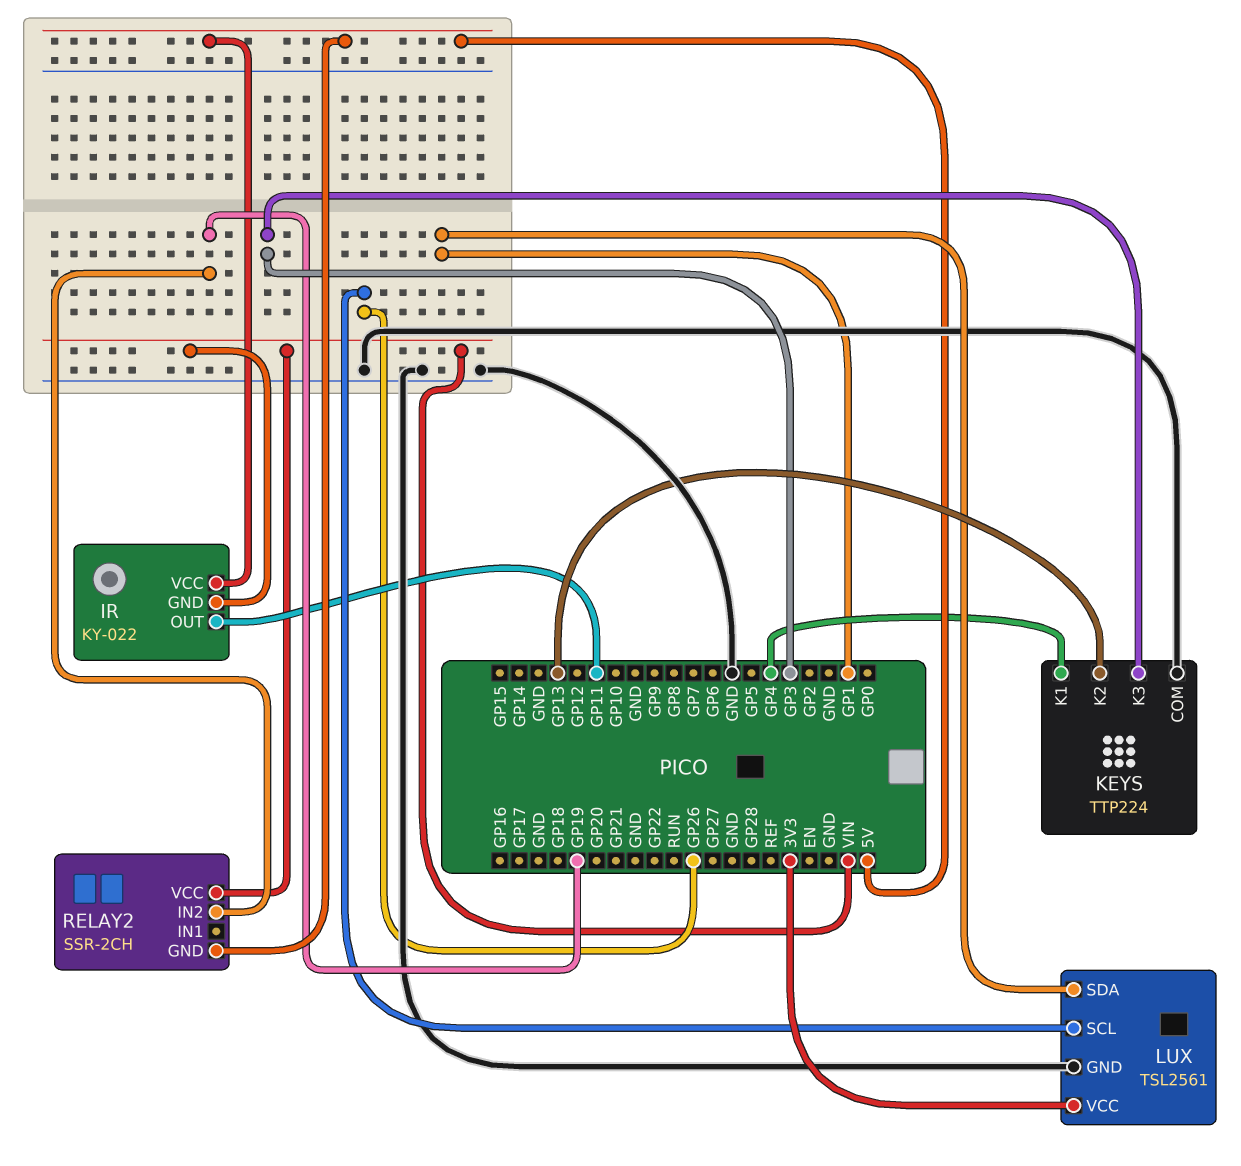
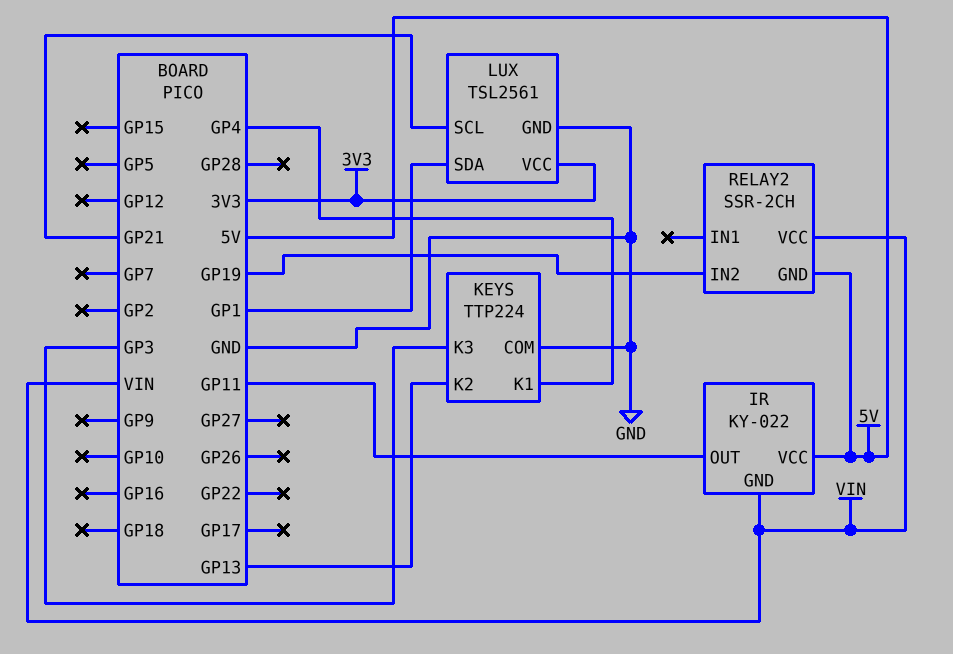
LUX pin SCL: GP26 -> GP21

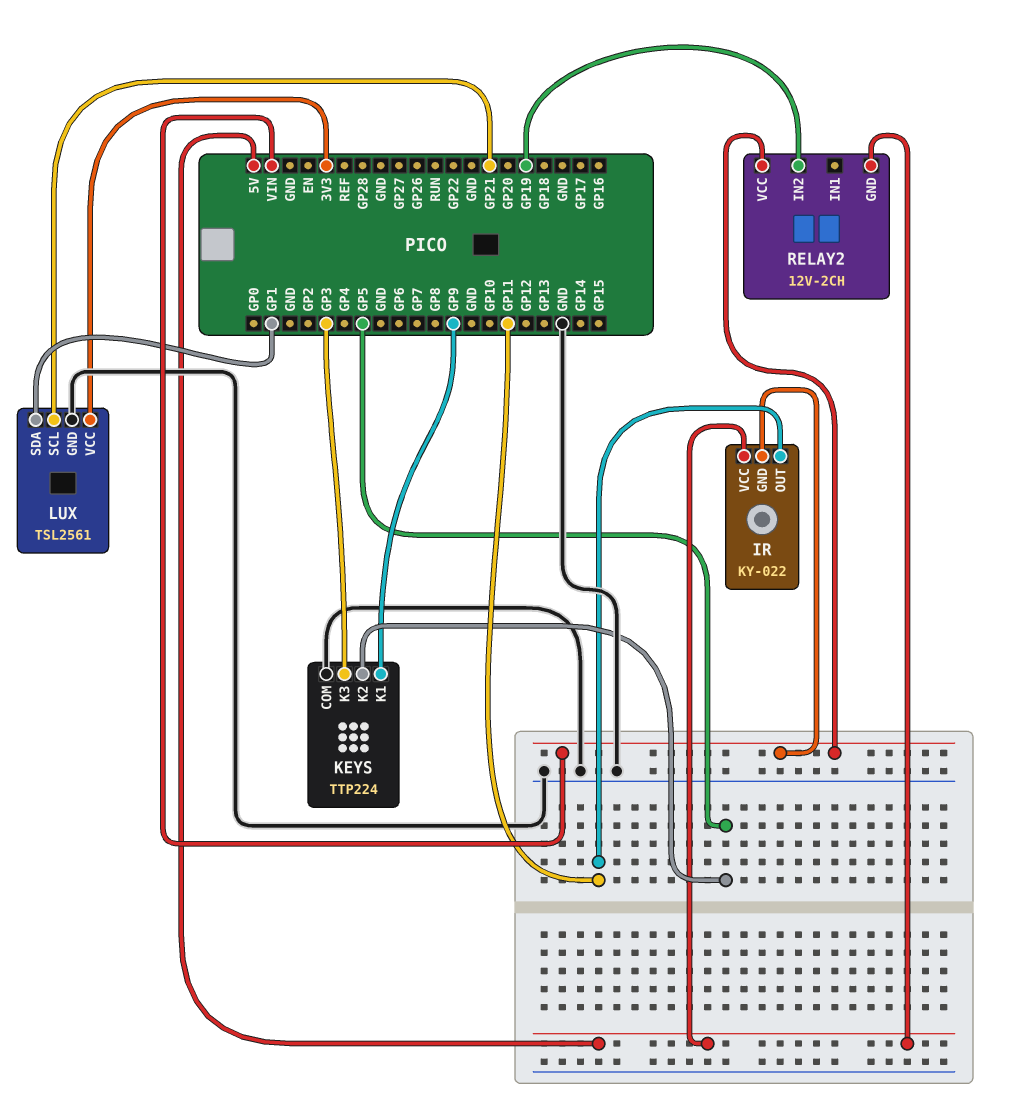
KEYS pin K1: GP4 -> GP9
KEYS pin K2: GP13 -> GP5
RELAY2: SSR-2CH -> 12V-2CH

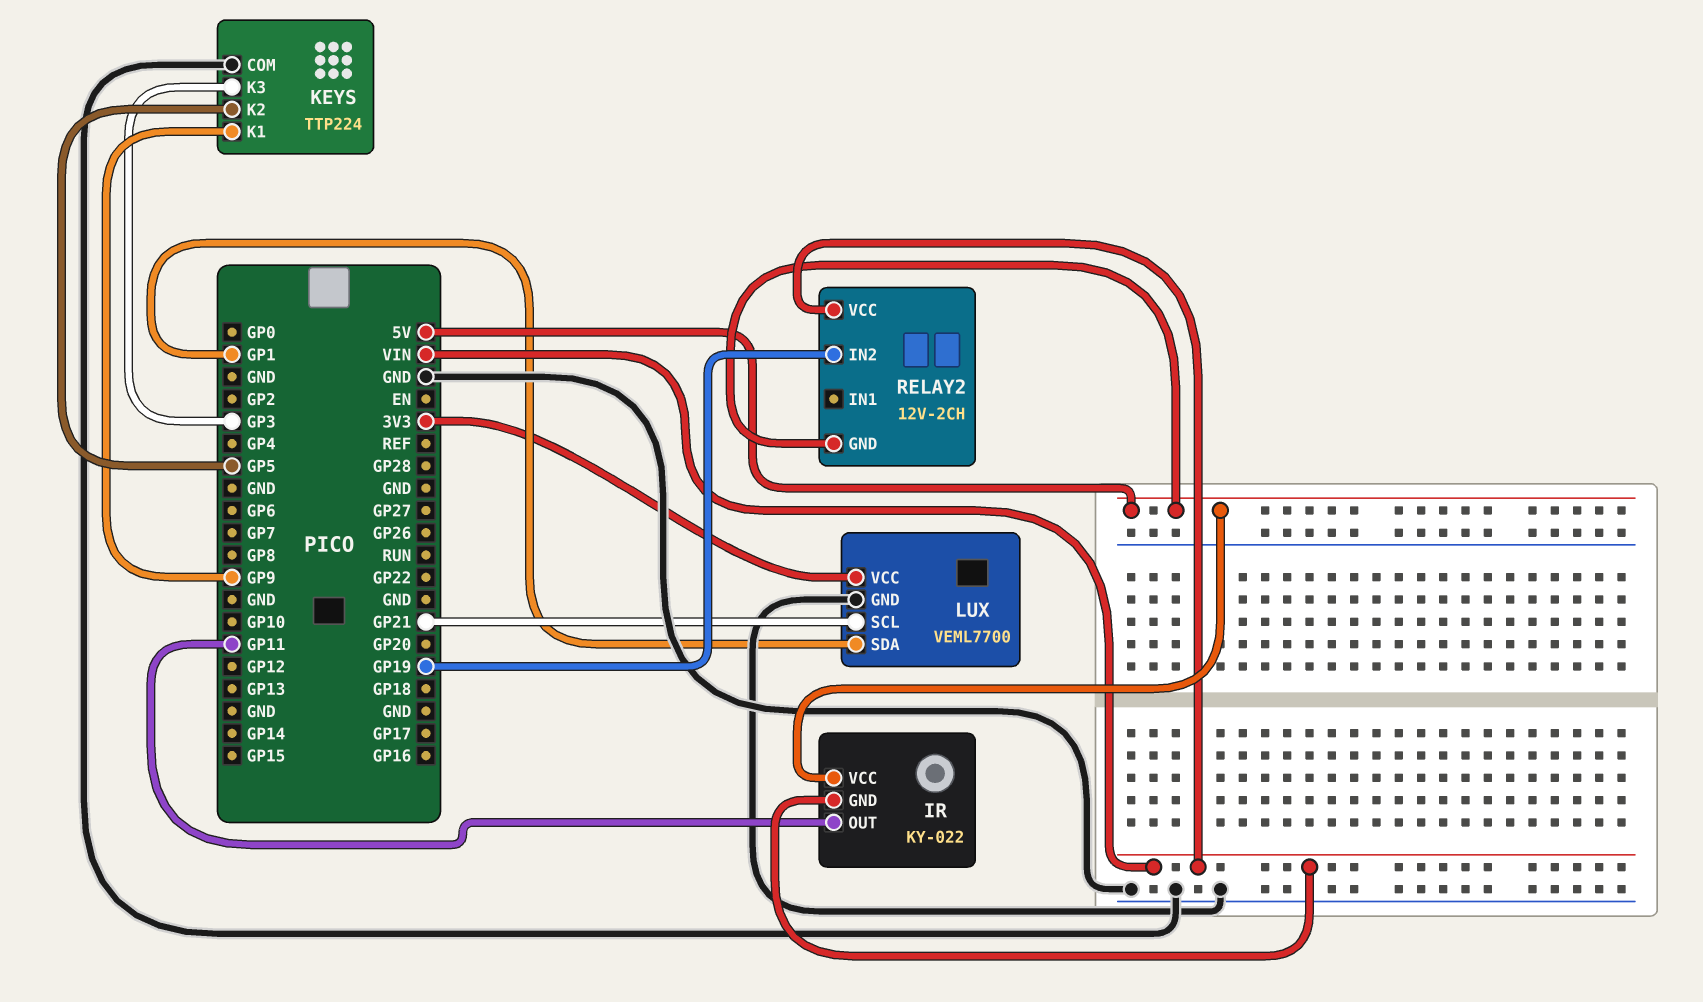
LUX: TSL2561 -> VEML7700

